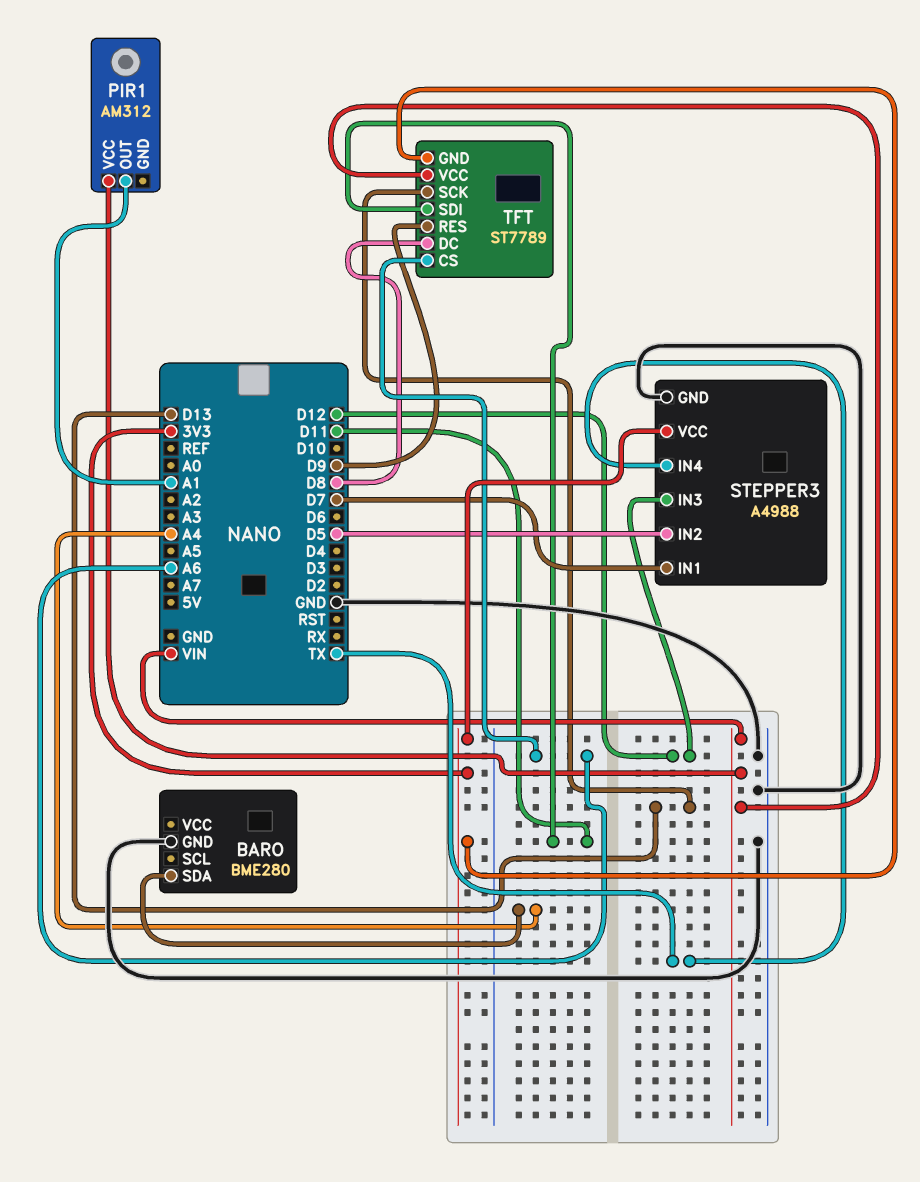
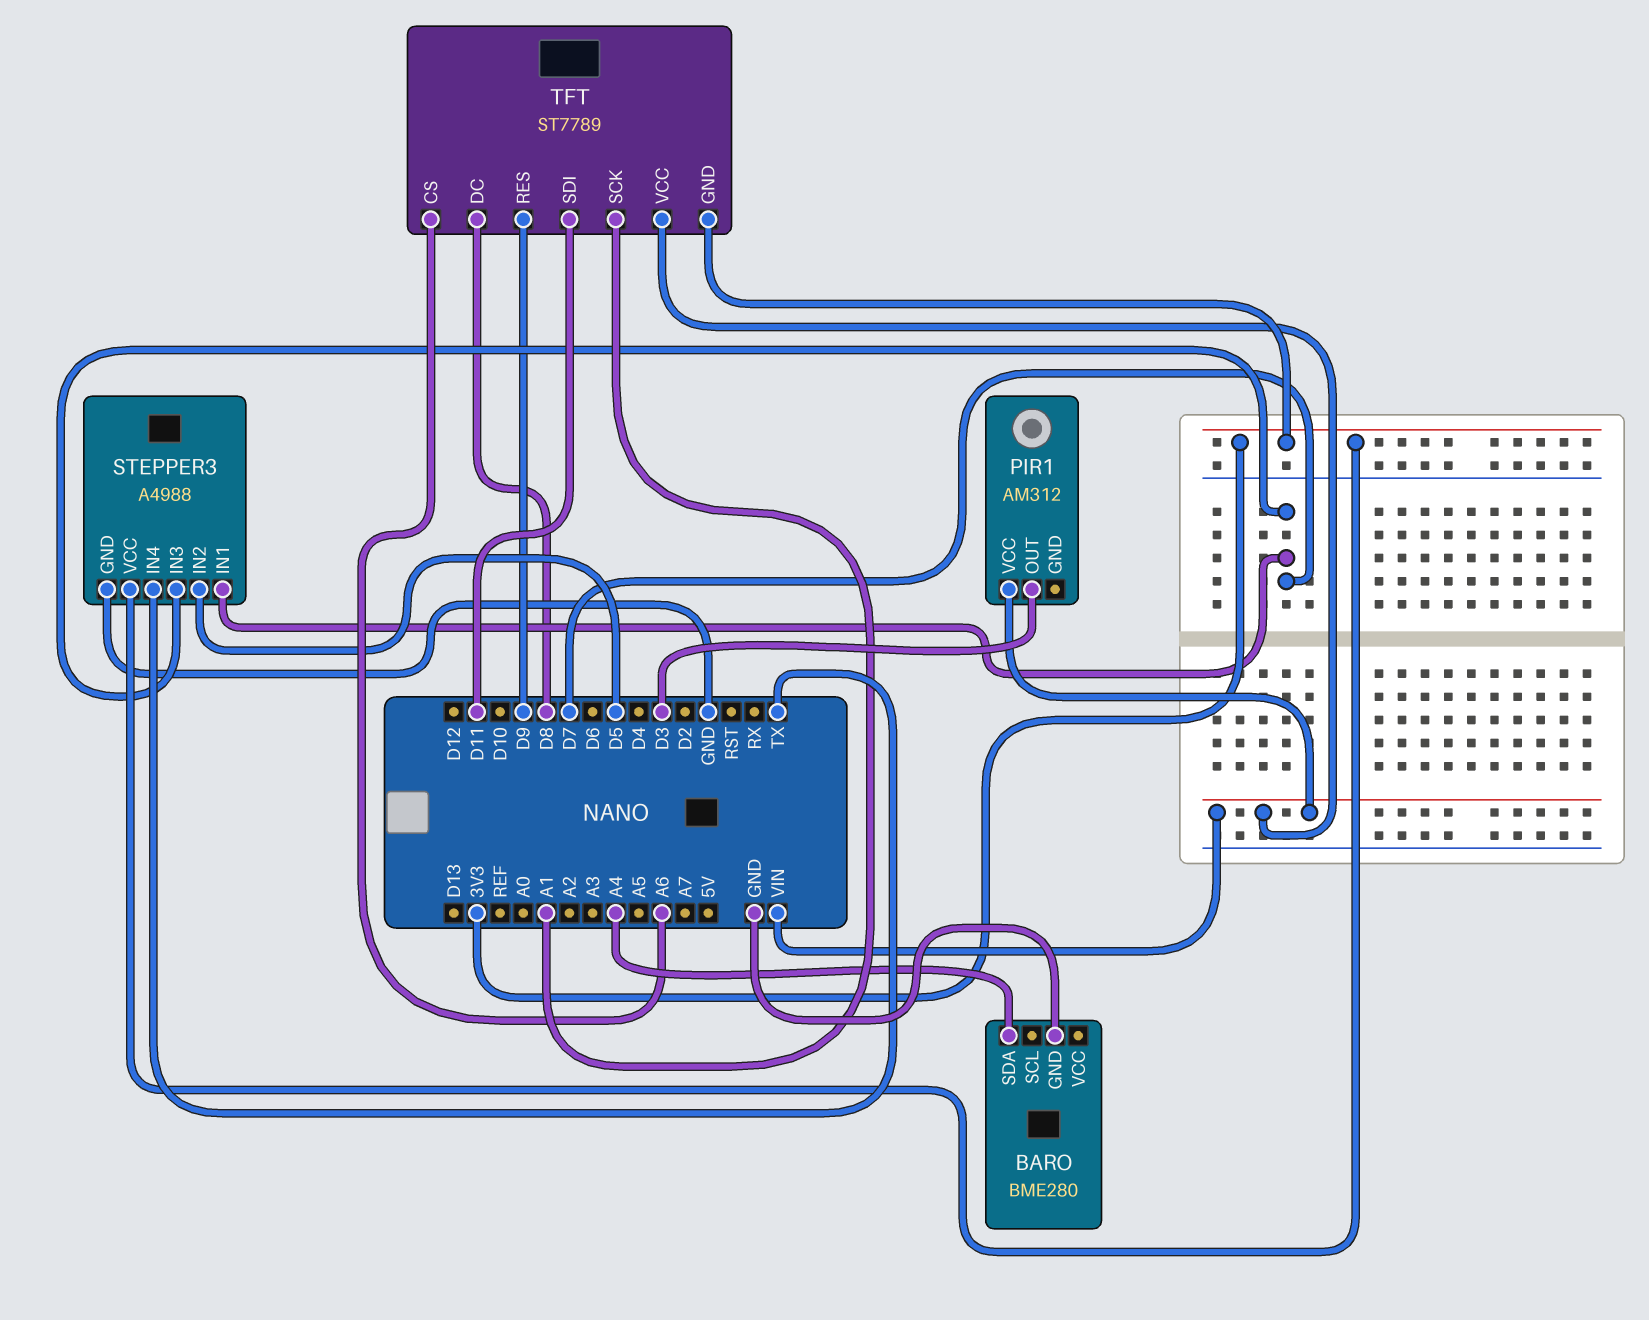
PIR1 pin OUT: A1 -> D3
STEPPER3 pin IN3: D12 -> D7
TFT pin SCK: D13 -> A1

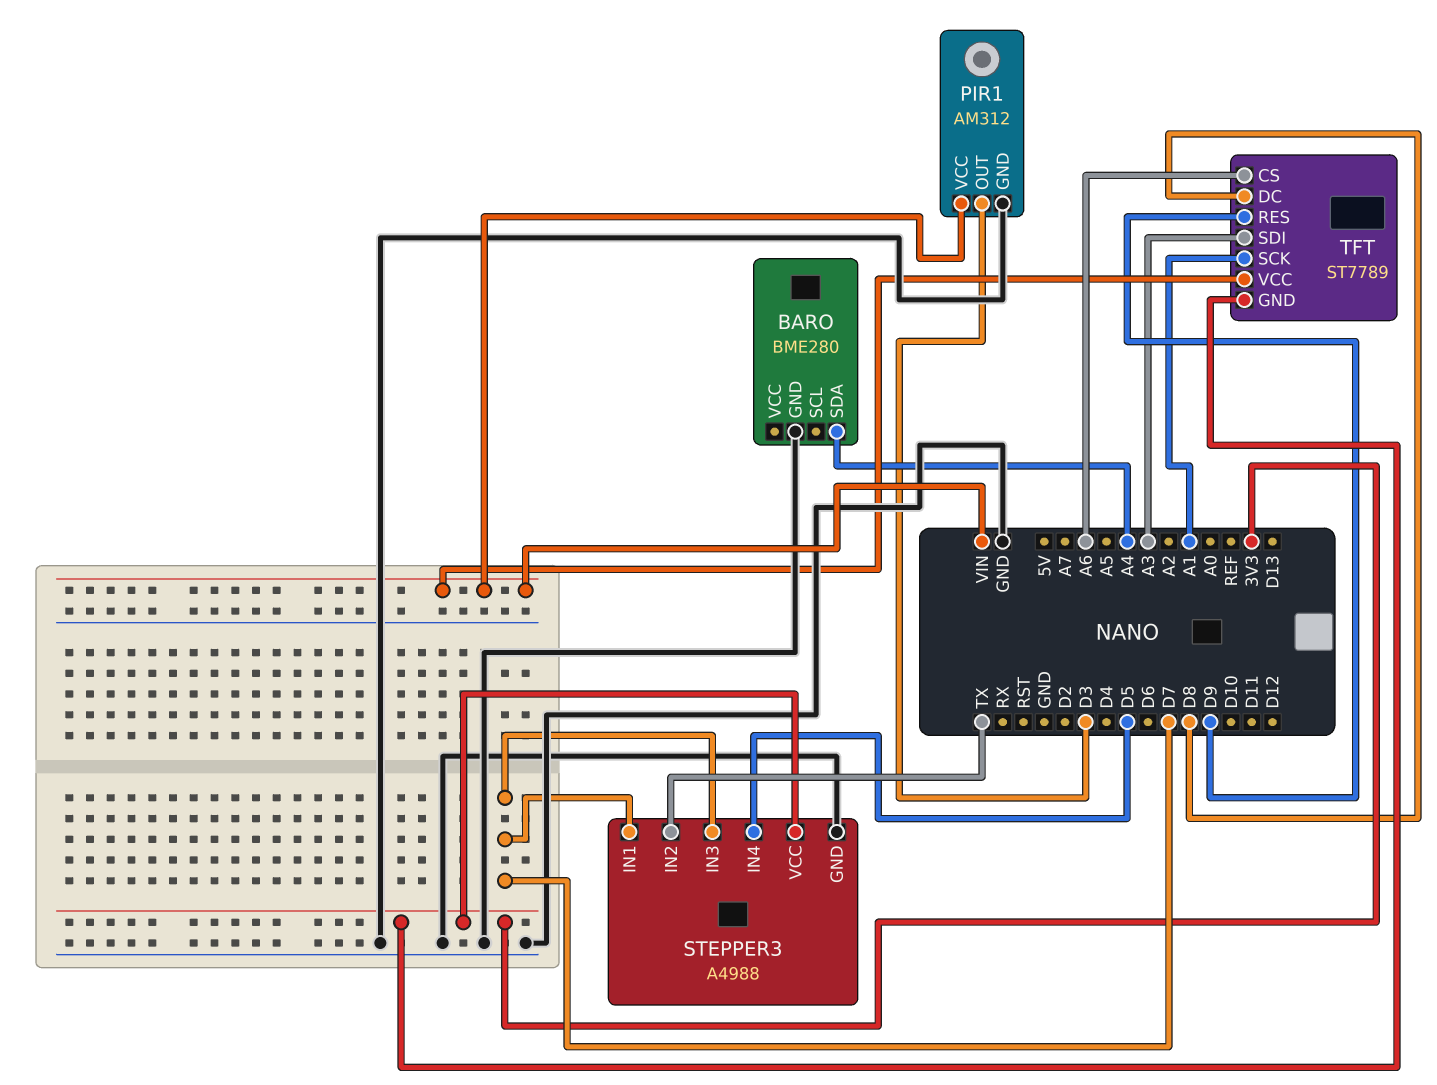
PIR1 pin GND: none -> GND
STEPPER3 pin IN2: D5 -> TX
STEPPER3 pin IN4: TX -> D5
TFT pin SDI: D11 -> A3

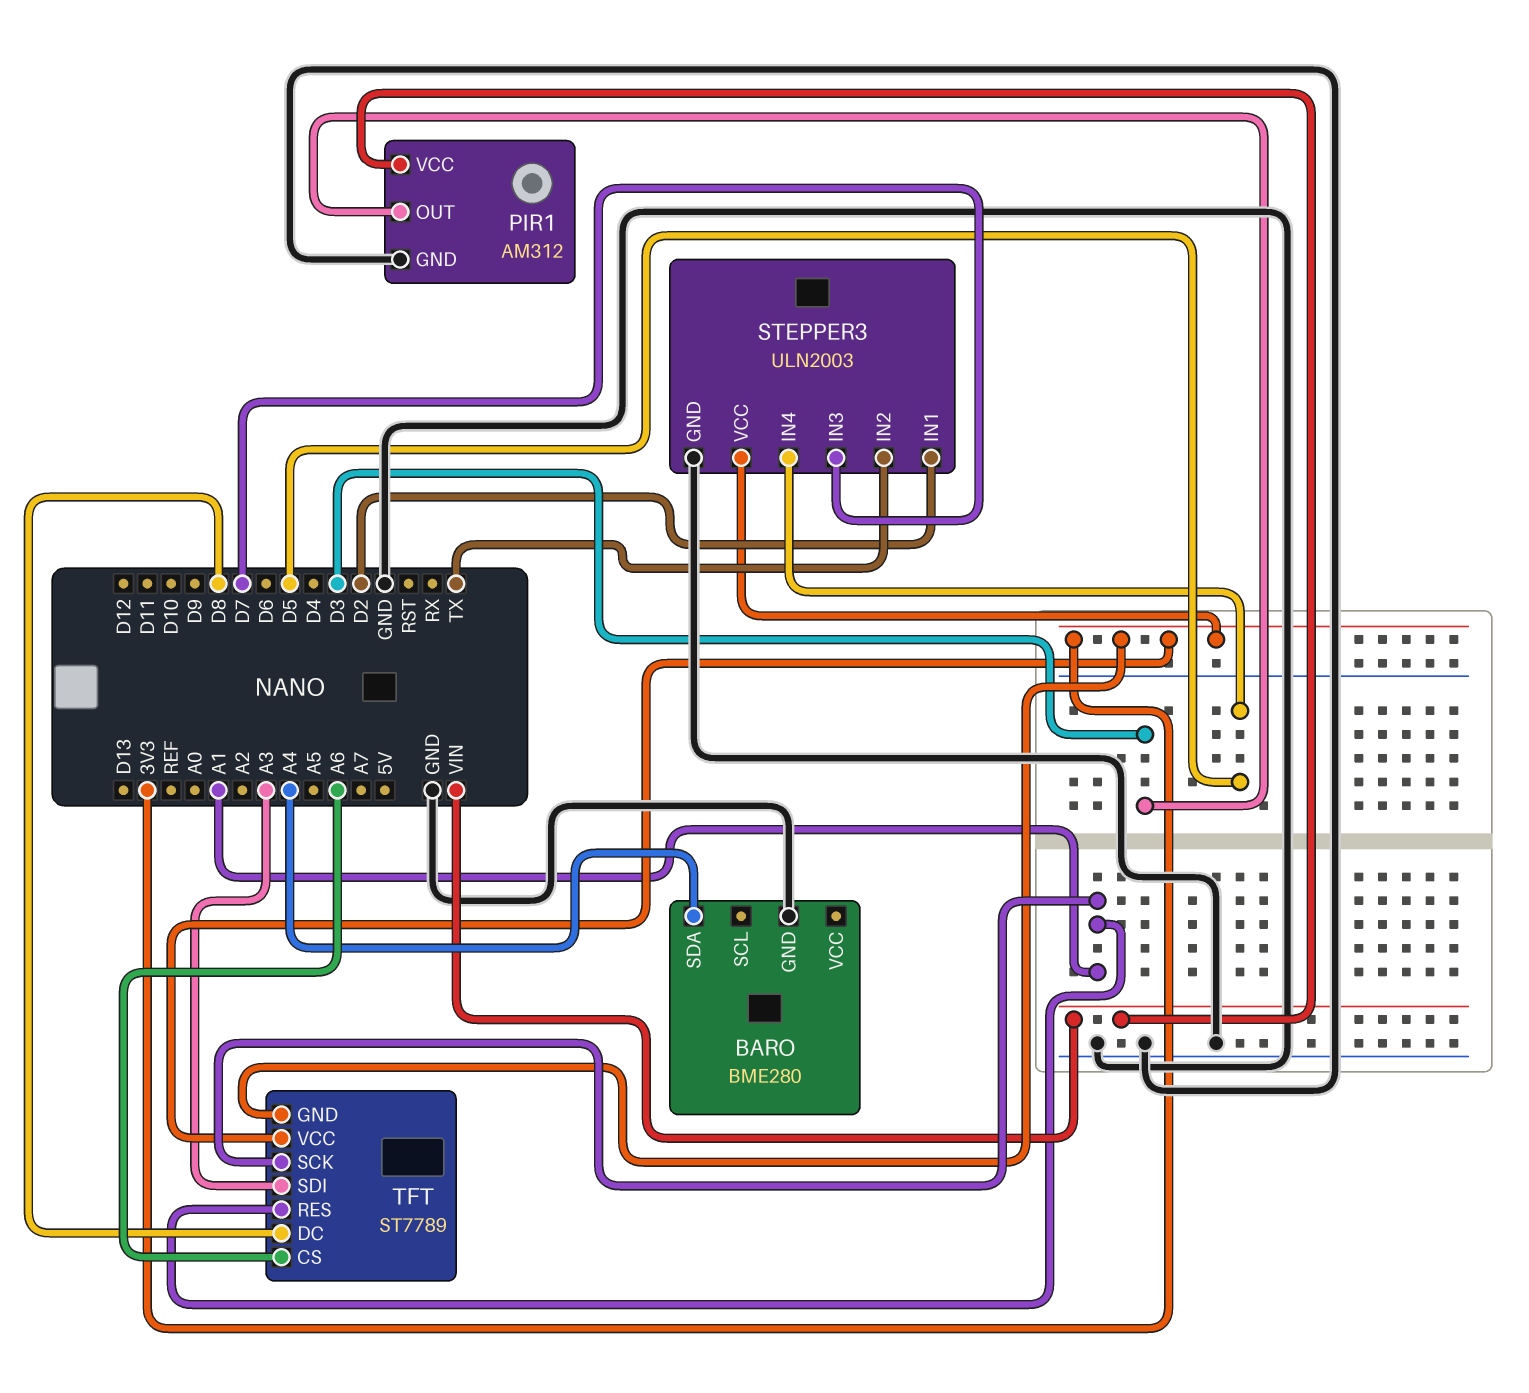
STEPPER3: A4988 -> ULN2003
STEPPER3 pin IN1: D7 -> D2
TFT pin RES: D9 -> A1
TFT pin VCC: VIN -> 3V3

